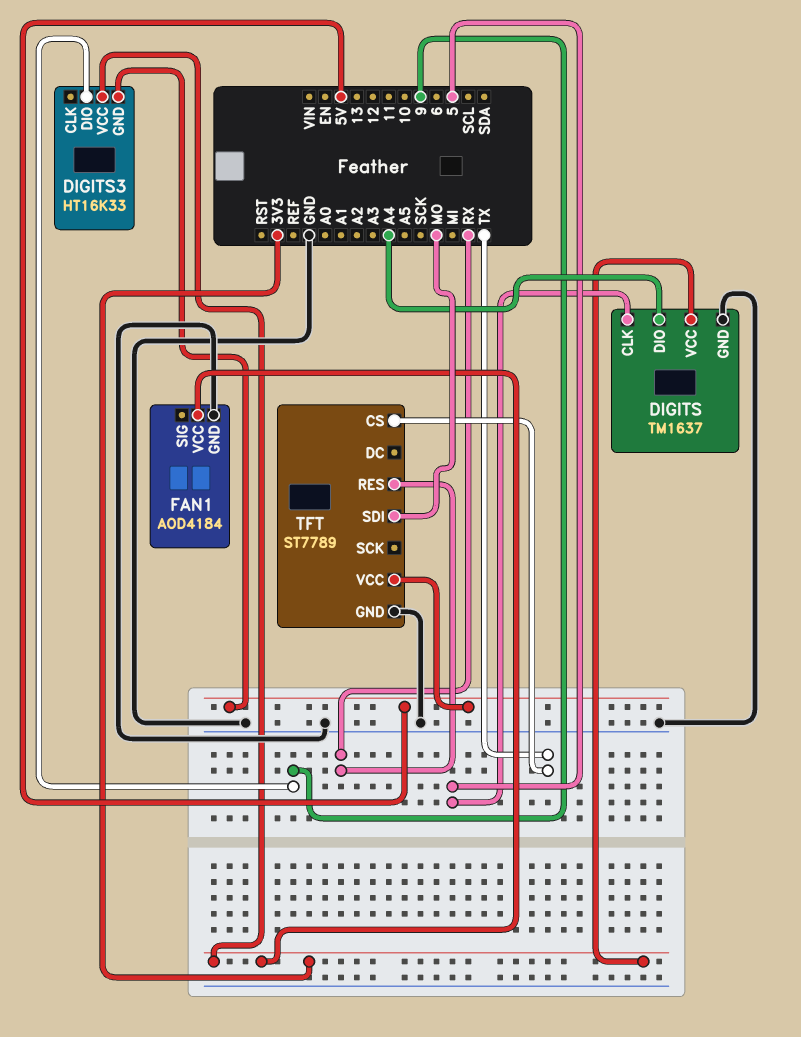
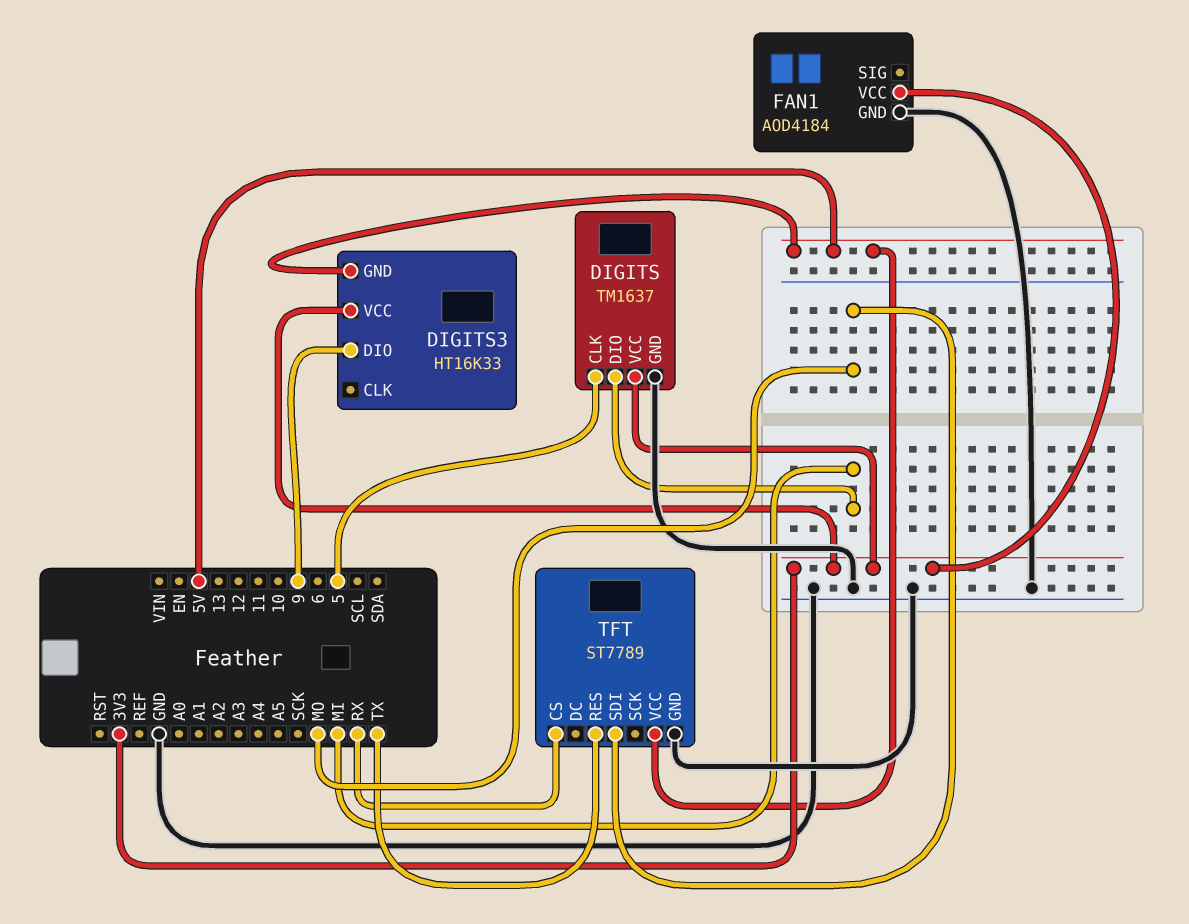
DIGITS pin DIO: A4 -> MI
TFT pin CS: TX -> RX
TFT pin RES: RX -> TX

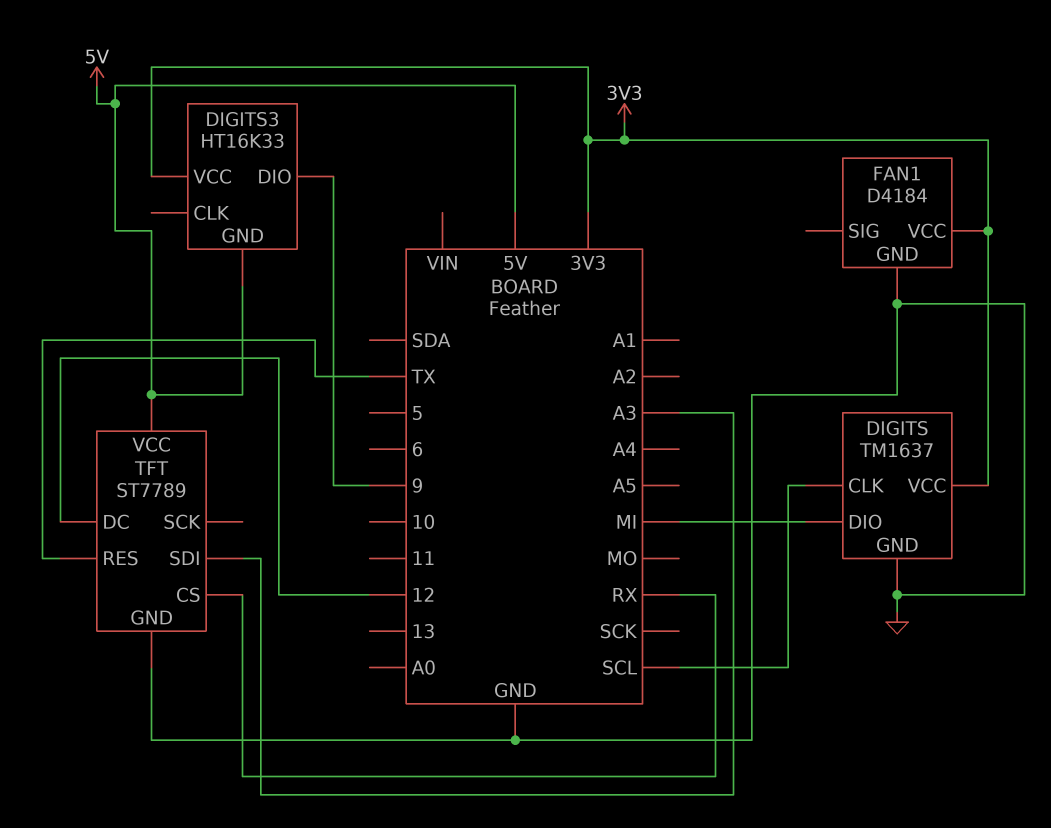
DIGITS pin CLK: 5 -> SCL
FAN1: AOD4184 -> D4184
TFT pin DC: none -> 12
TFT pin SDI: MO -> A3

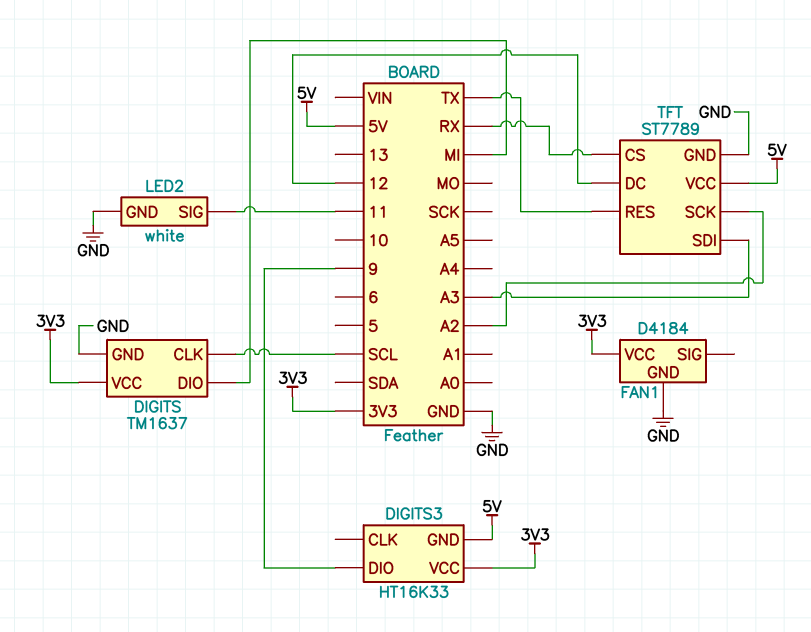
LED2: none -> white
LED2 pin GND: none -> GND
LED2 pin SIG: none -> 11
TFT pin SCK: none -> A2

